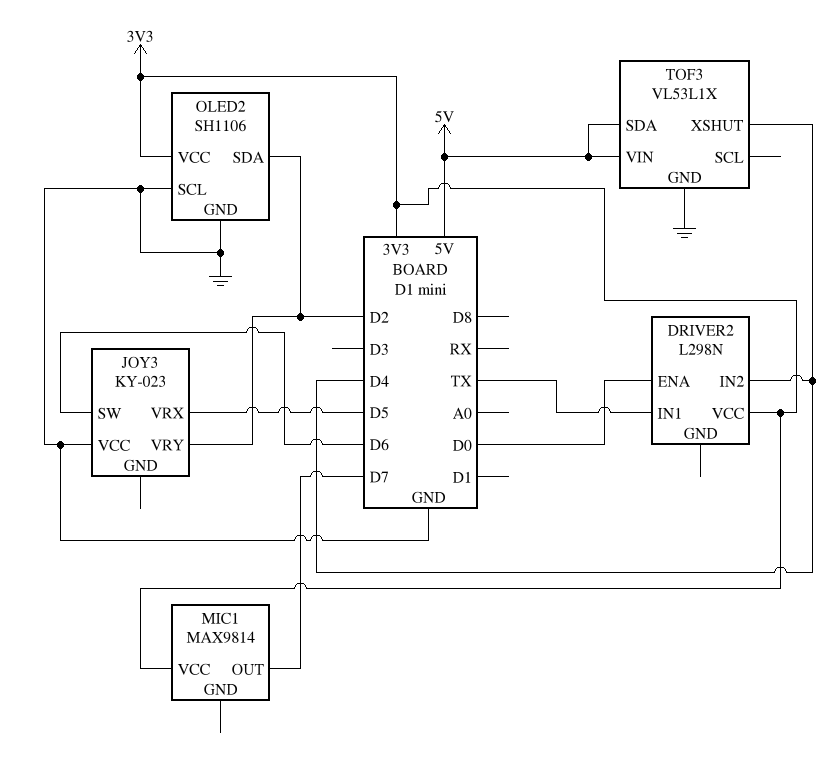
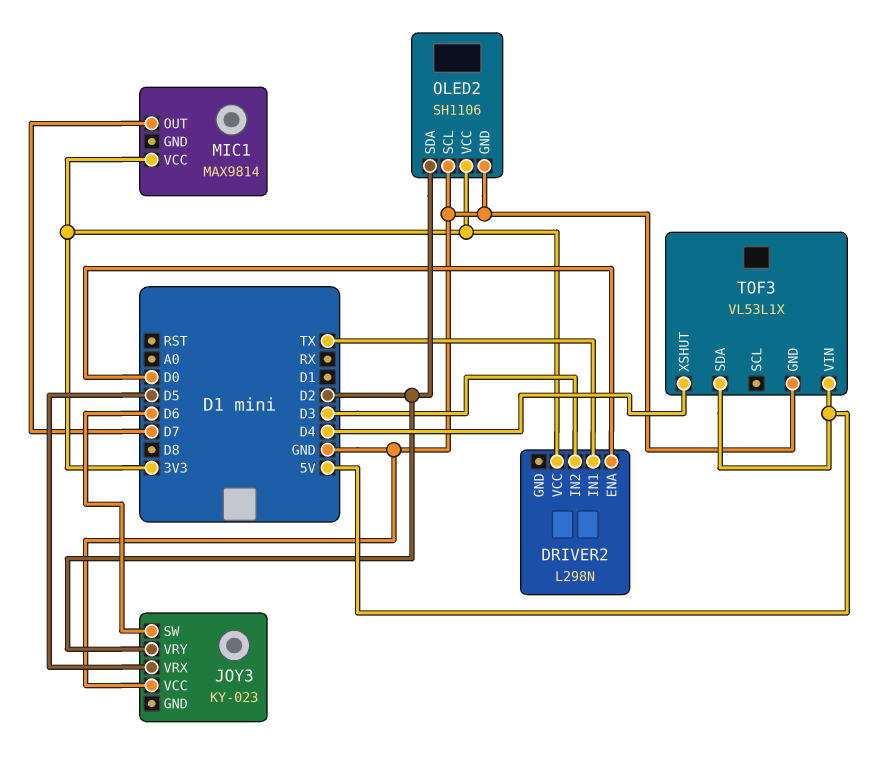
DRIVER2 pin IN2: D4 -> D3

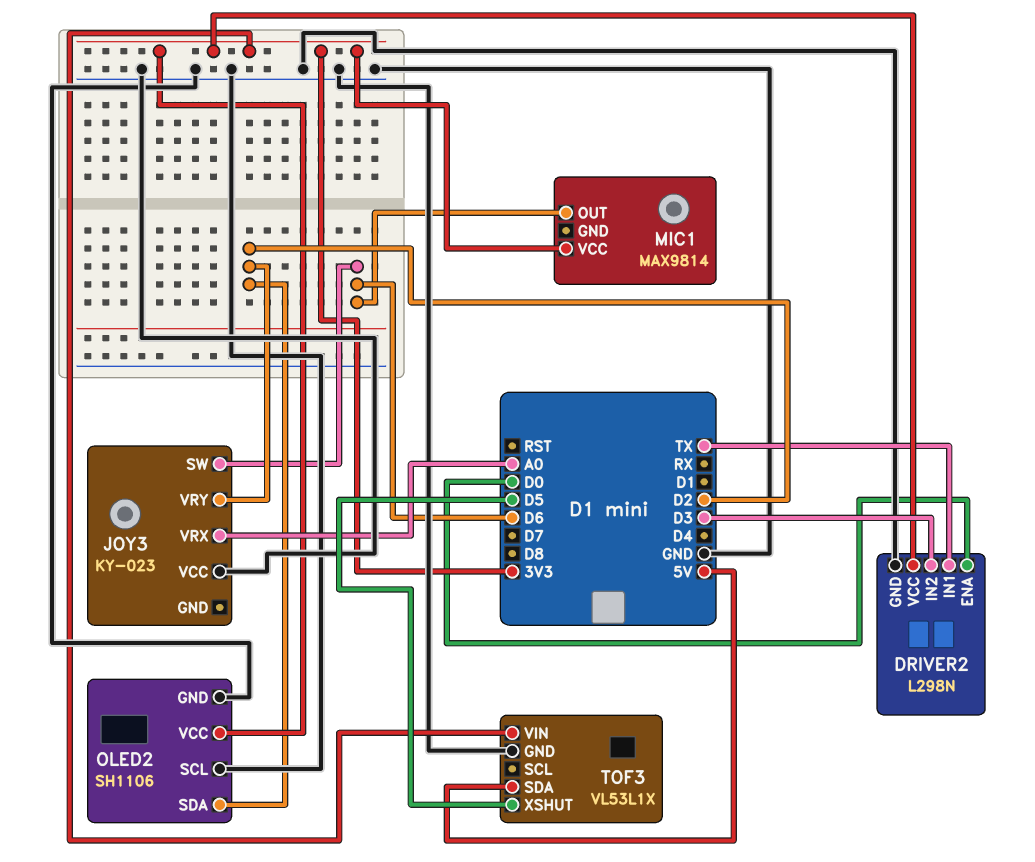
DRIVER2 pin GND: none -> GND
JOY3 pin VRX: D5 -> A0
MIC1 pin OUT: D7 -> D6
TOF3 pin VIN: 5V -> 3V3
TOF3 pin XSHUT: D4 -> D5

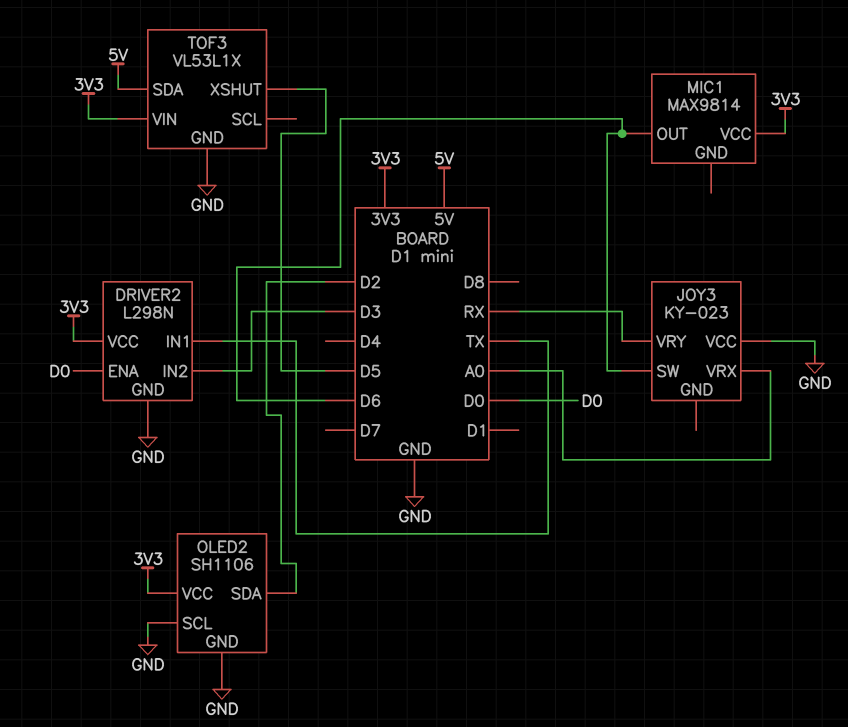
JOY3 pin VRY: D2 -> RX

